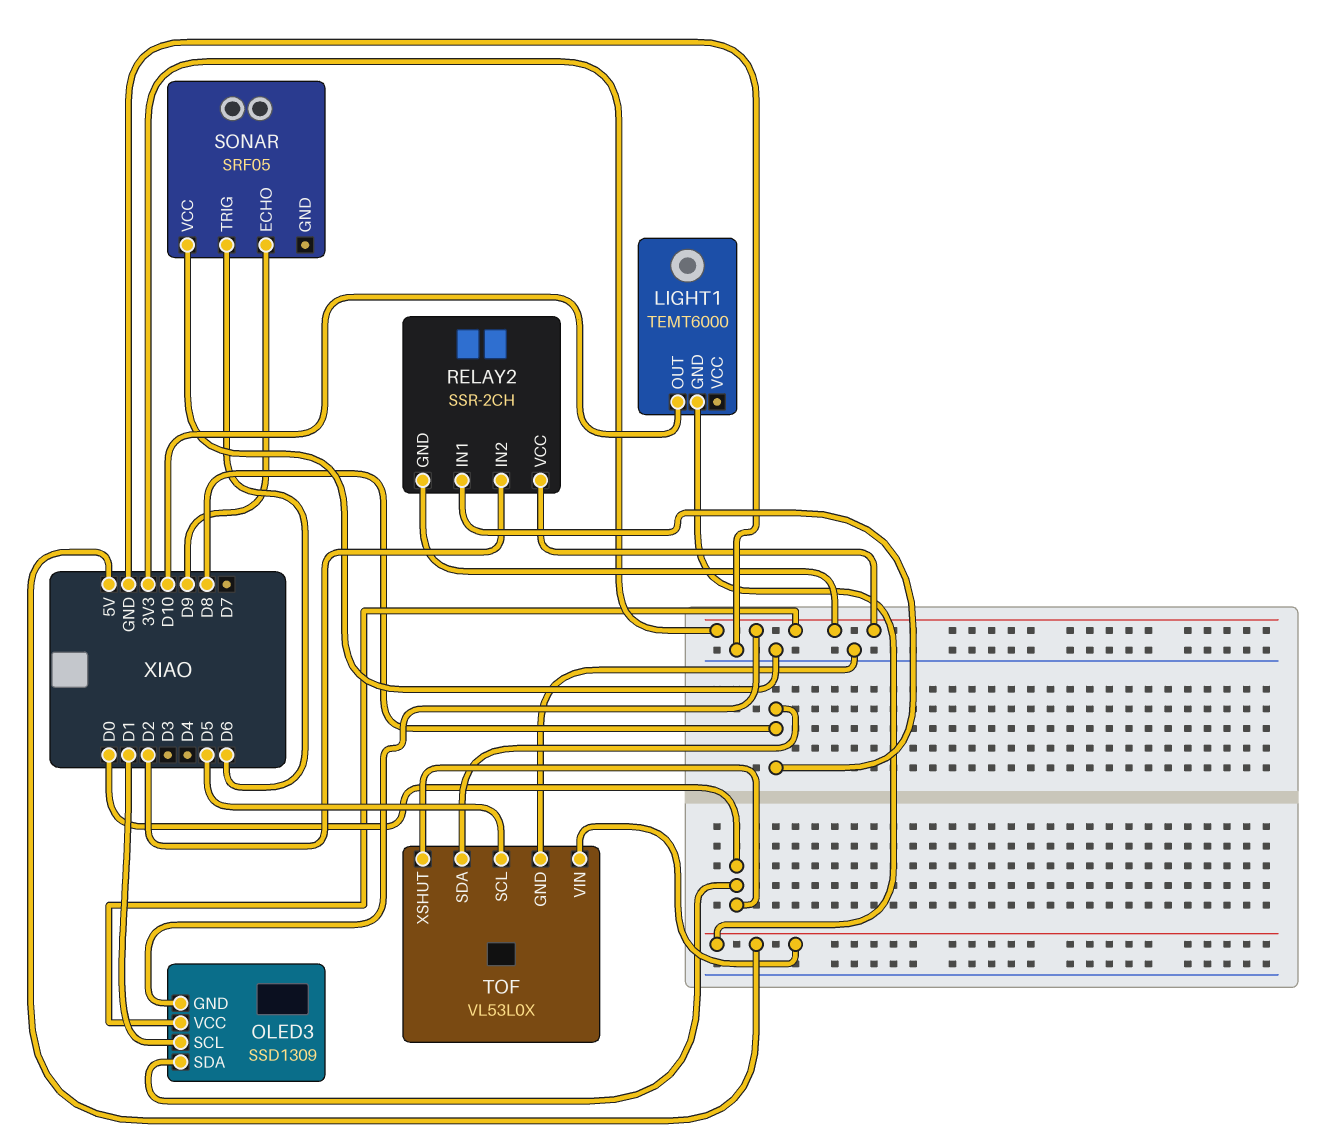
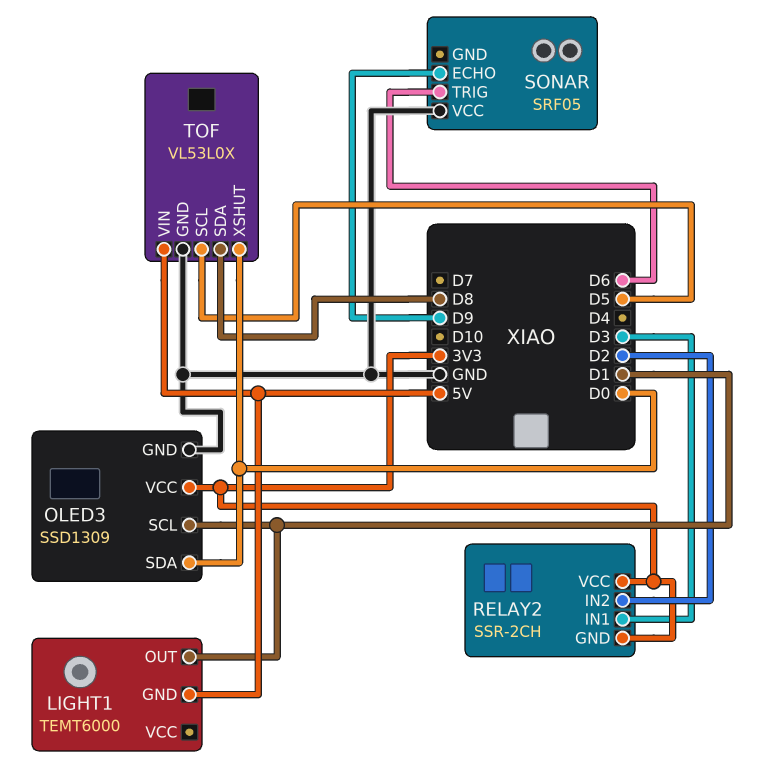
LIGHT1 pin OUT: D10 -> D1
OLED3 pin GND: 3V3 -> GND
RELAY2 pin IN1: D8 -> D3

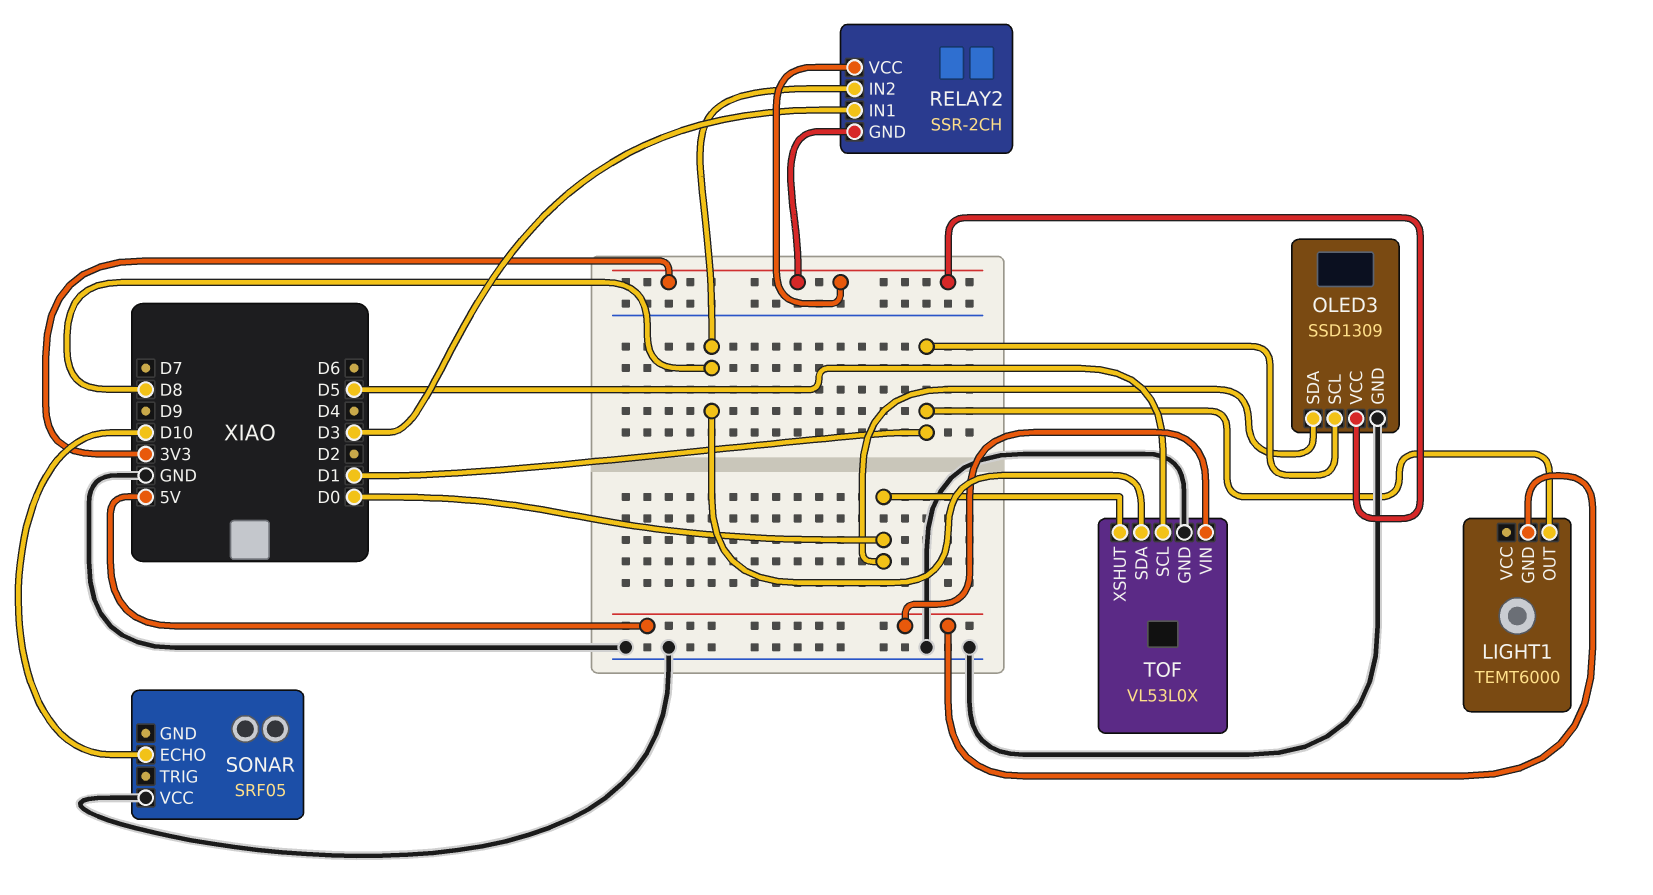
RELAY2 pin IN2: D2 -> D8
SONAR pin ECHO: D9 -> D10
SONAR pin TRIG: D6 -> none

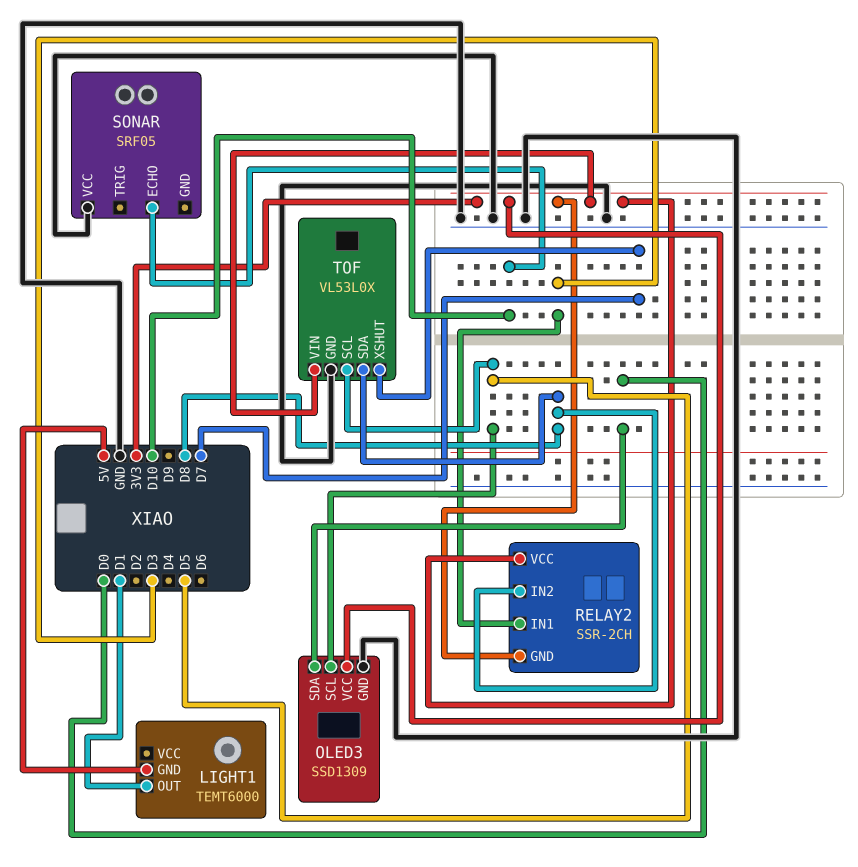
OLED3 pin SCL: D1 -> D5
TOF pin VIN: 5V -> 3V3
TOF pin XSHUT: D0 -> D7

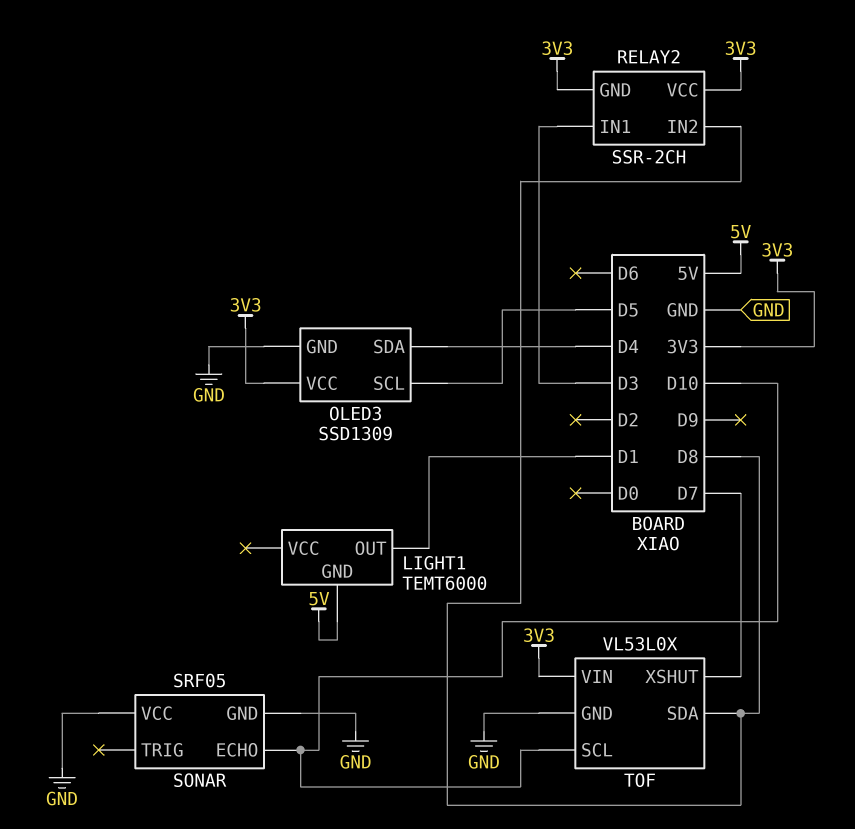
OLED3 pin SDA: D0 -> D4
SONAR pin GND: none -> GND
TOF pin SCL: D5 -> D10

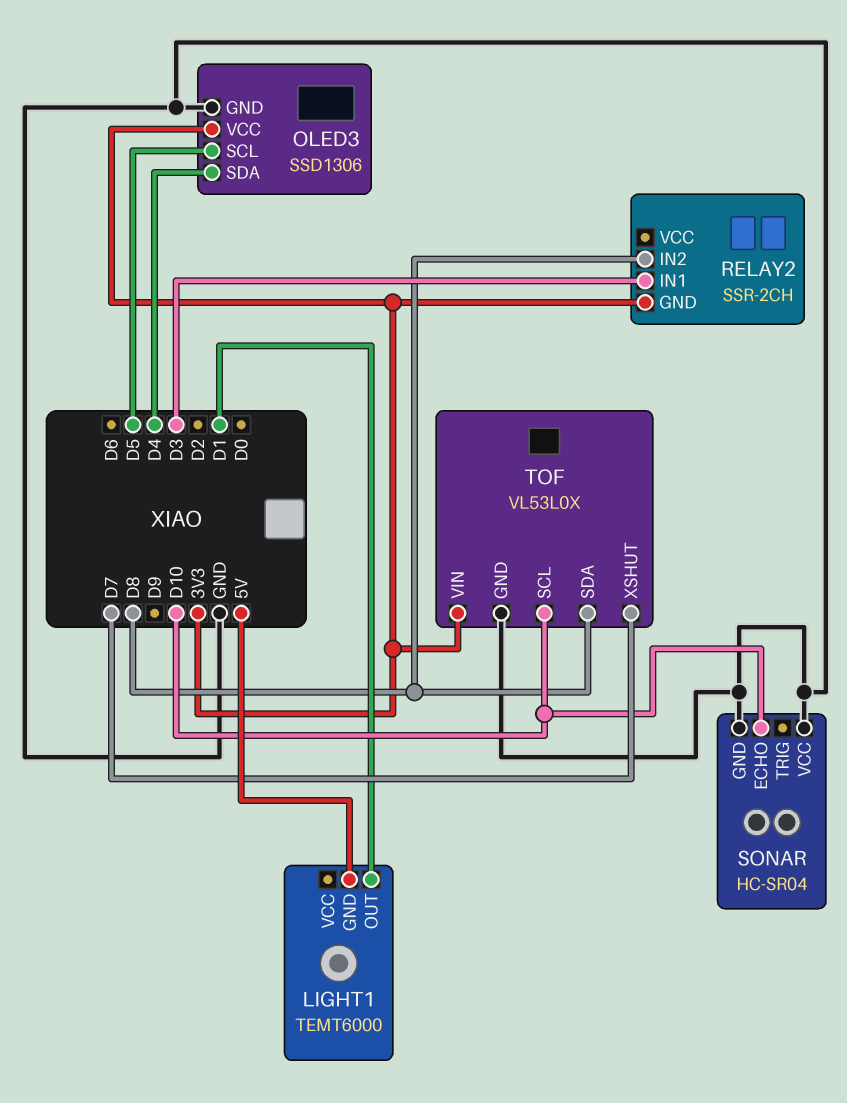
OLED3: SSD1309 -> SSD1306
RELAY2 pin VCC: 3V3 -> none
SONAR: SRF05 -> HC-SR04

